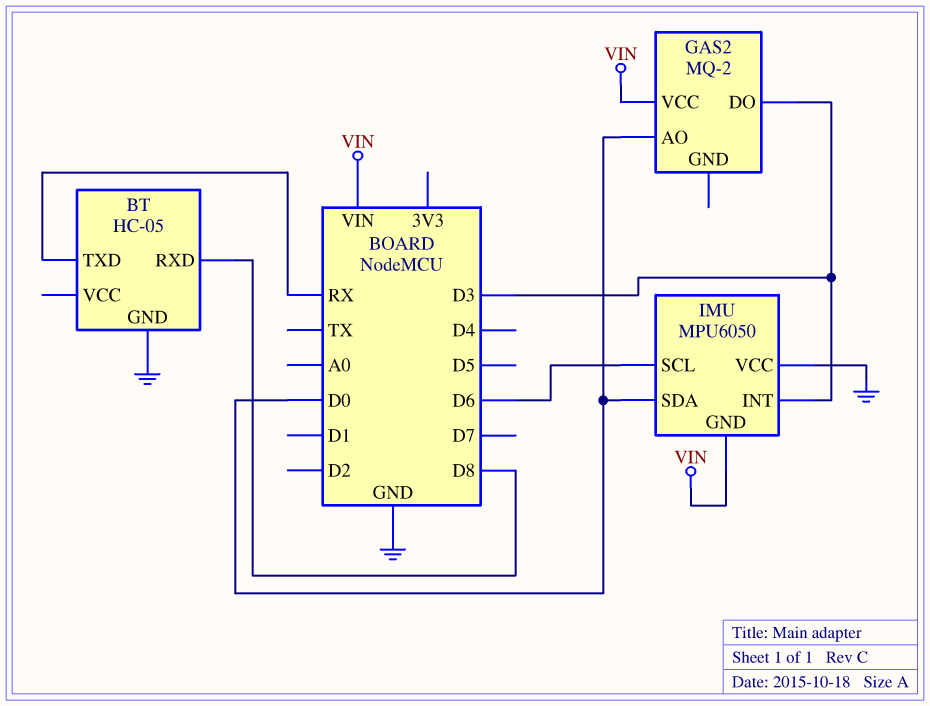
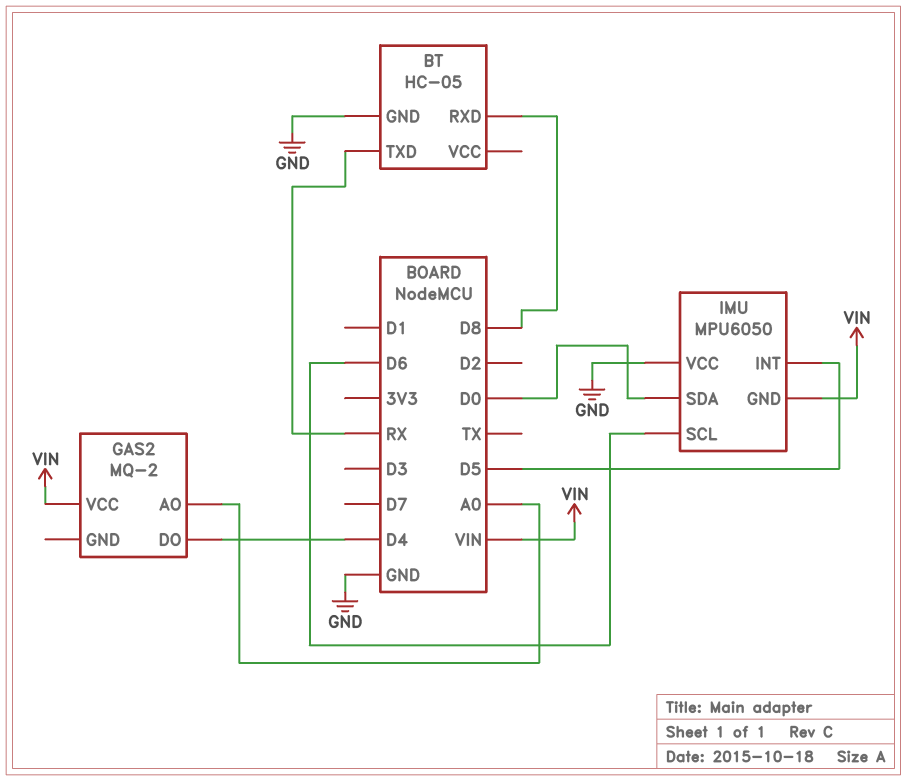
GAS2 pin AO: D0 -> A0
GAS2 pin DO: D3 -> D4
IMU pin INT: D3 -> D5

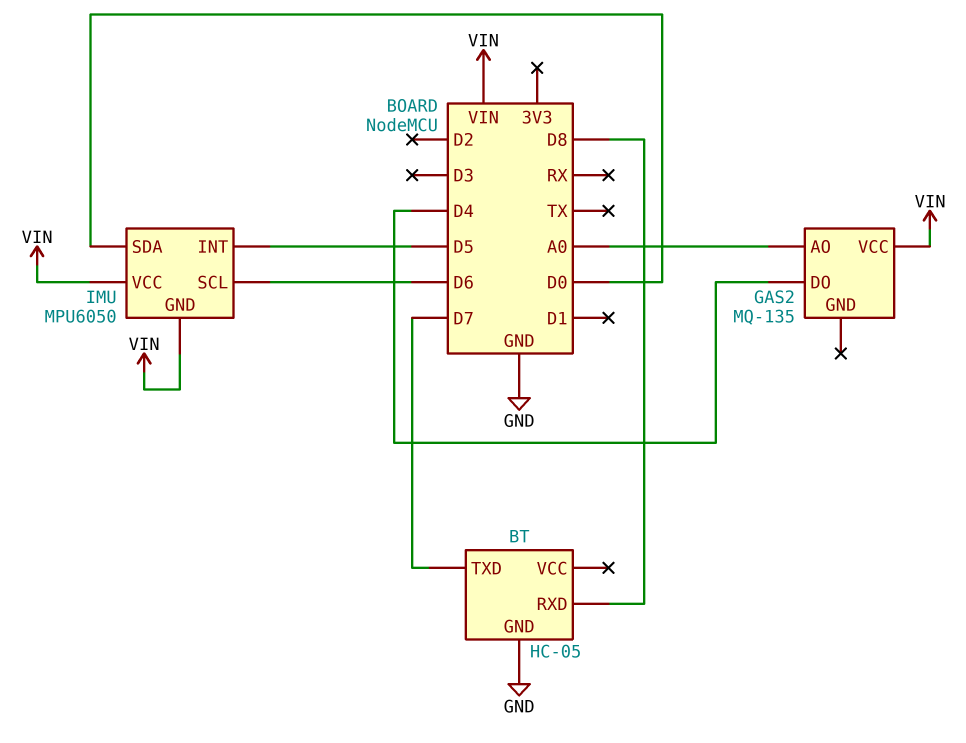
BT pin TXD: RX -> D7
GAS2: MQ-2 -> MQ-135
IMU pin VCC: GND -> VIN

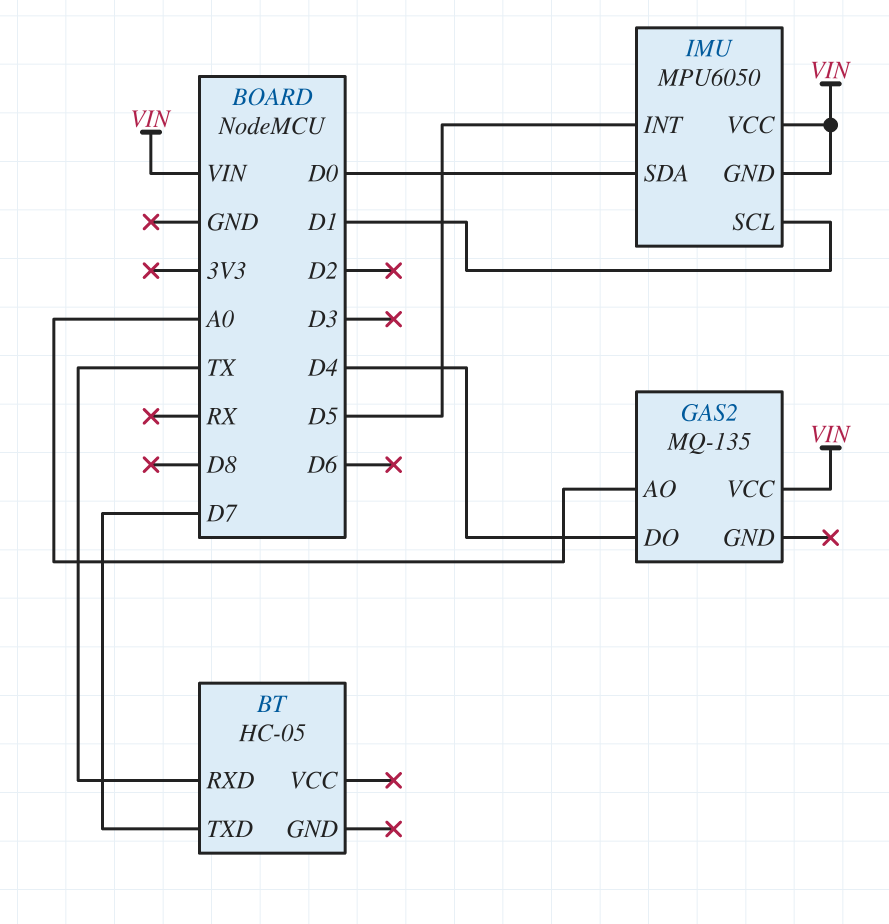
BT pin GND: GND -> none
BT pin RXD: D8 -> TX
IMU pin SCL: D6 -> D1

